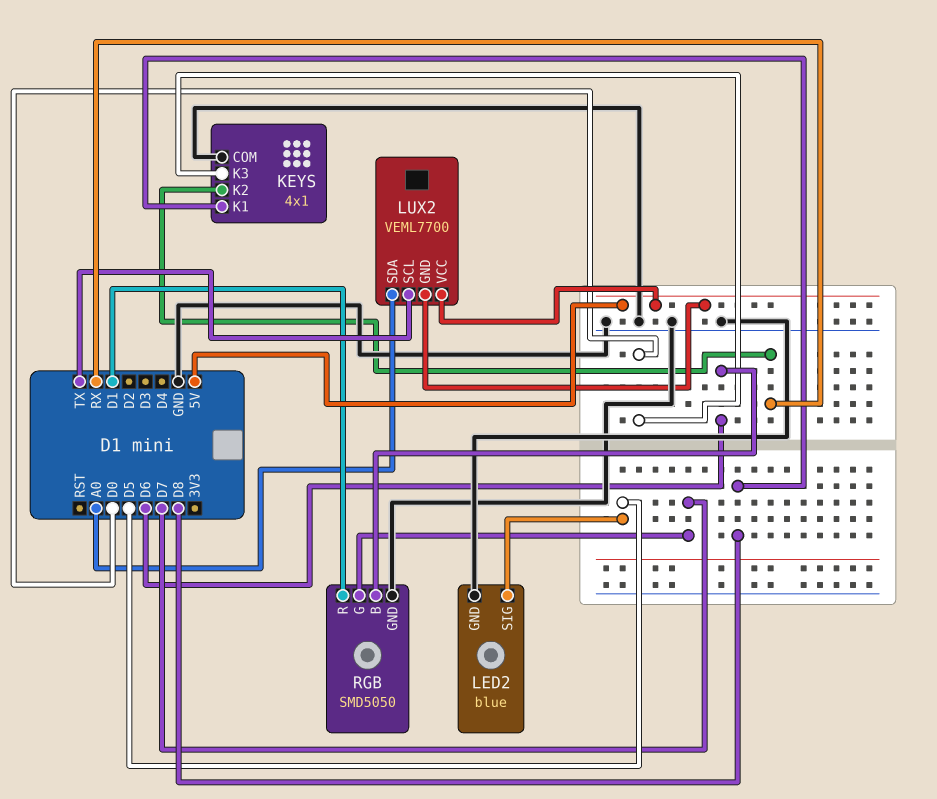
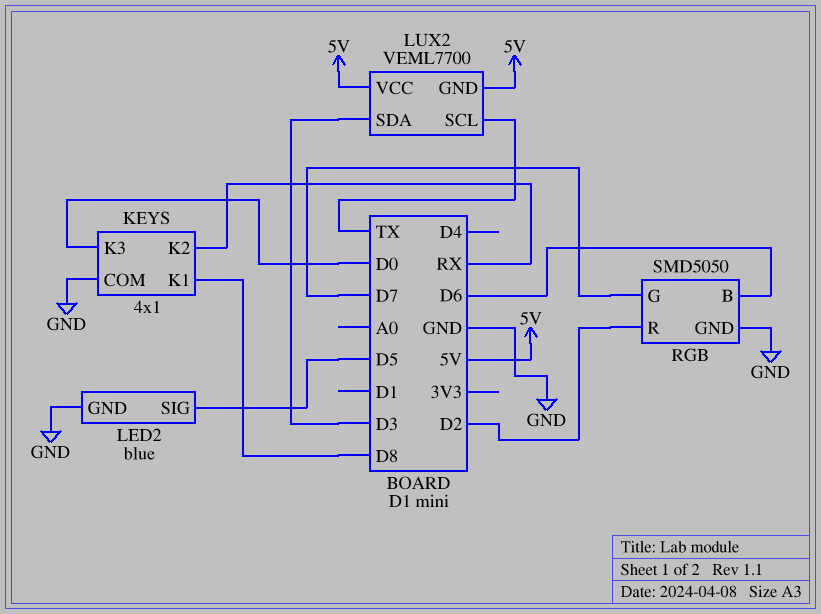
LUX2 pin SDA: A0 -> D3
RGB pin R: D1 -> D2

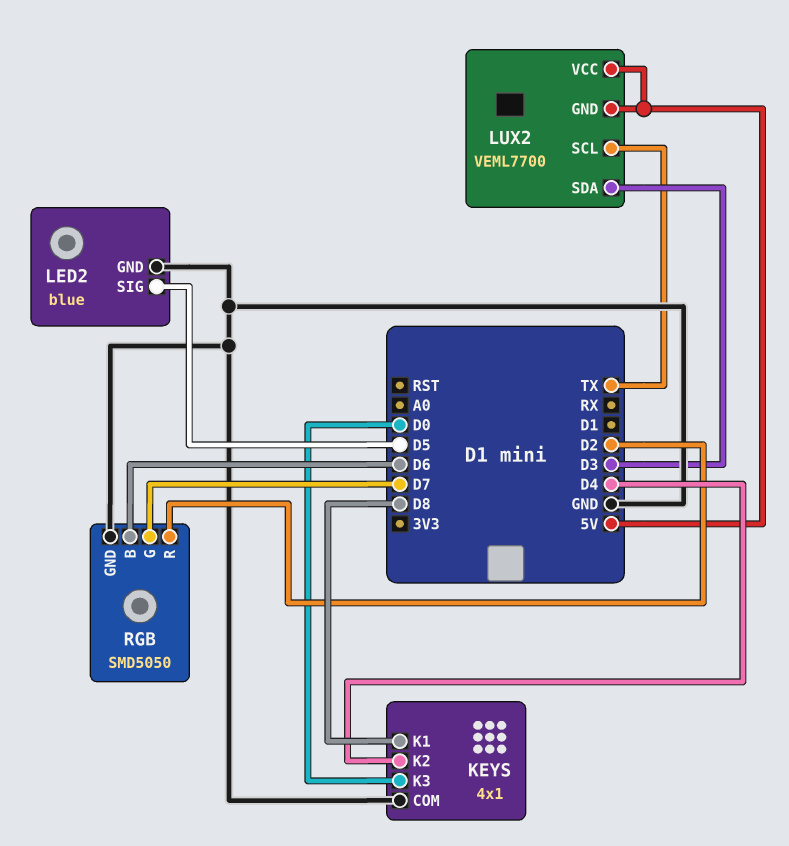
KEYS pin K2: RX -> D4

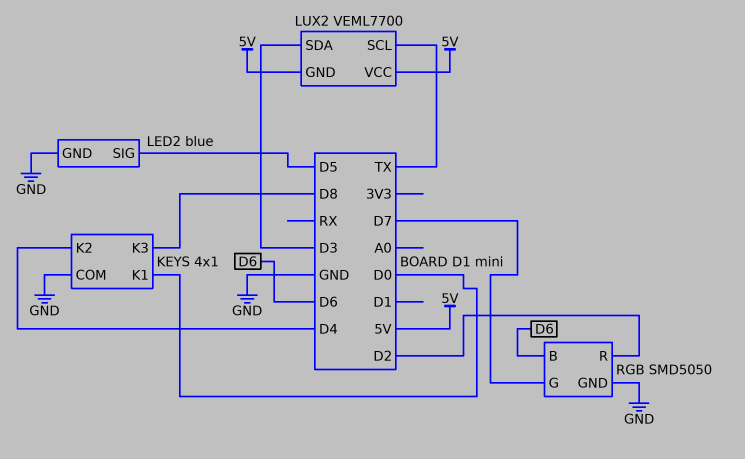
KEYS pin K1: D8 -> D0
KEYS pin K3: D0 -> D8

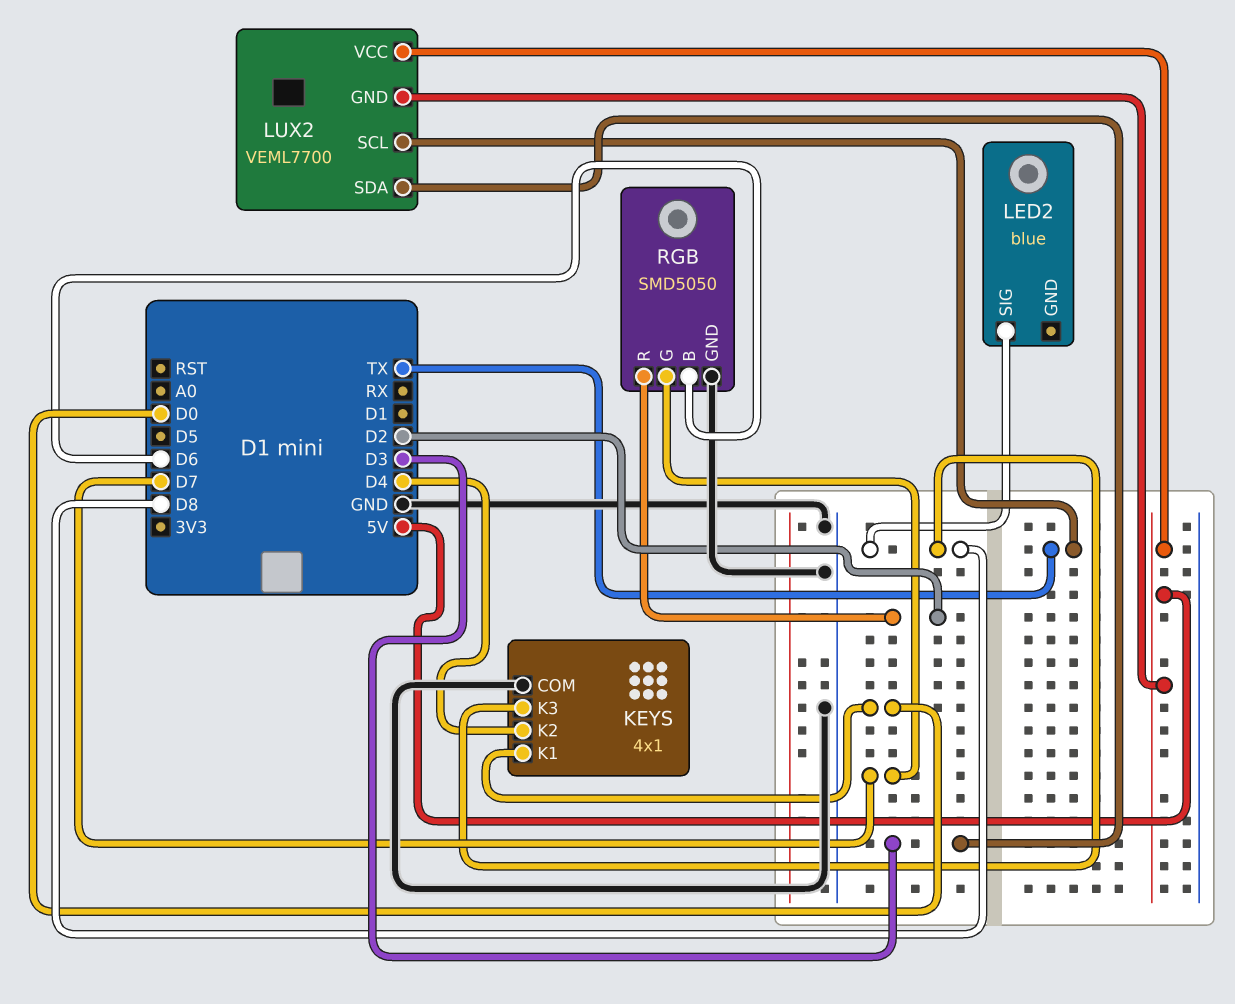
LED2 pin GND: GND -> none
LED2 pin SIG: D5 -> D8

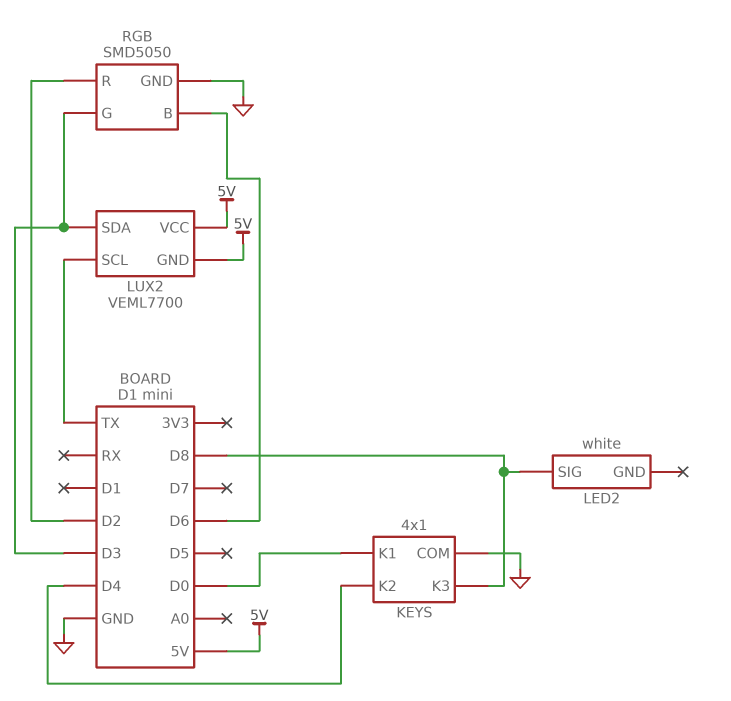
LED2: blue -> white
RGB pin G: D7 -> D3

